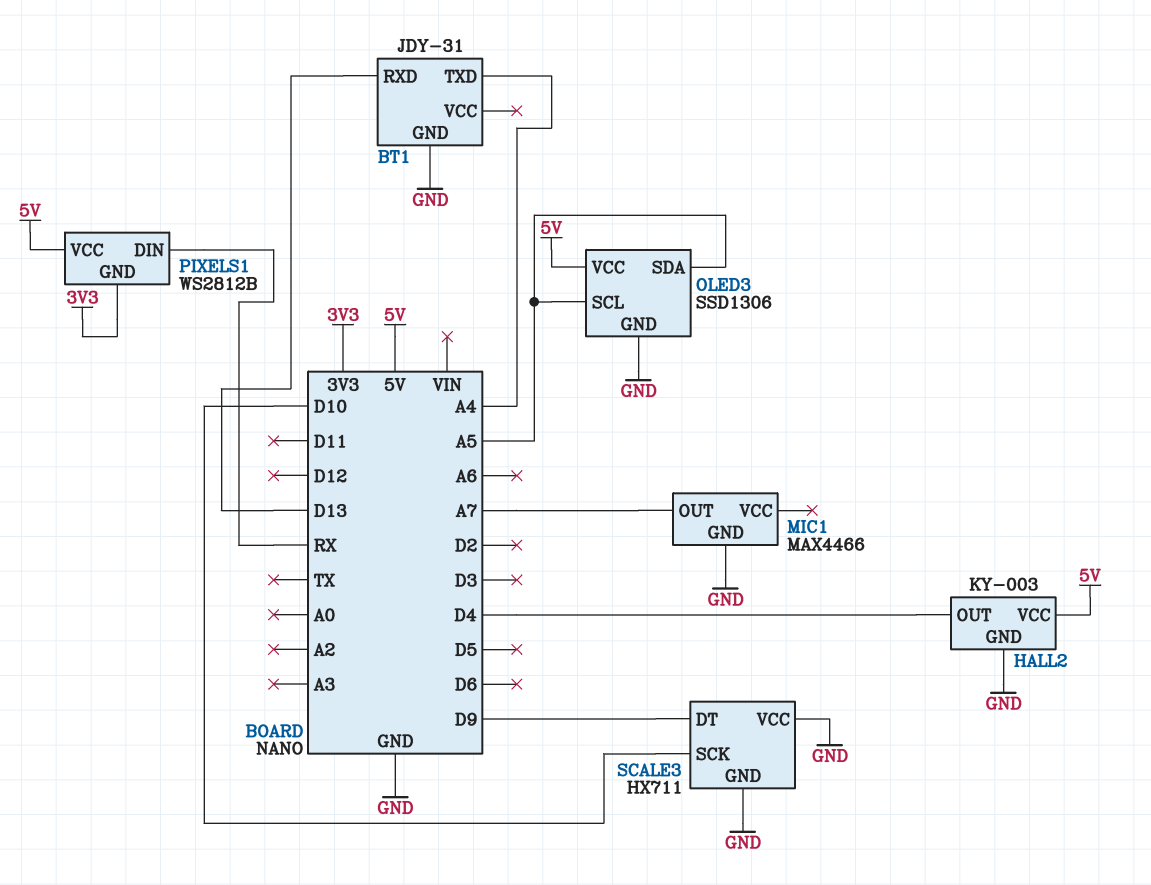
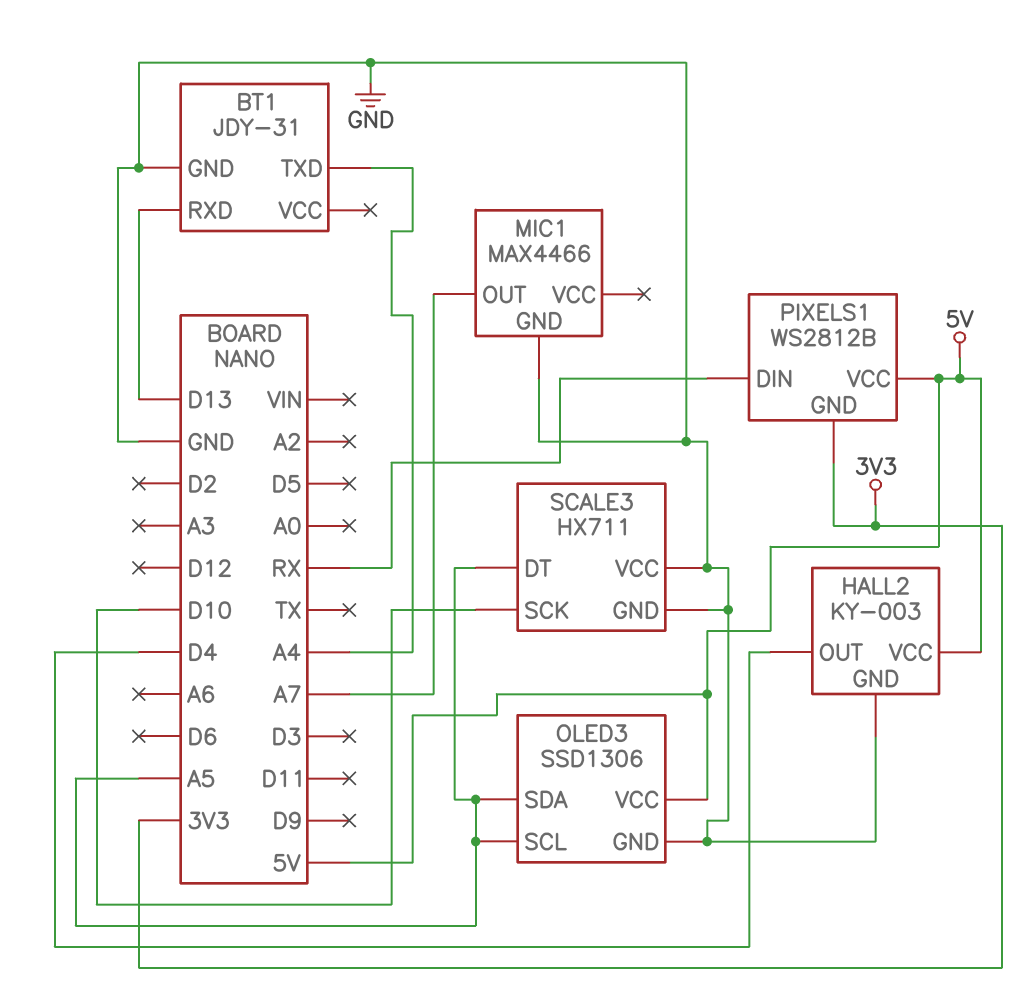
SCALE3 pin DT: D9 -> A5

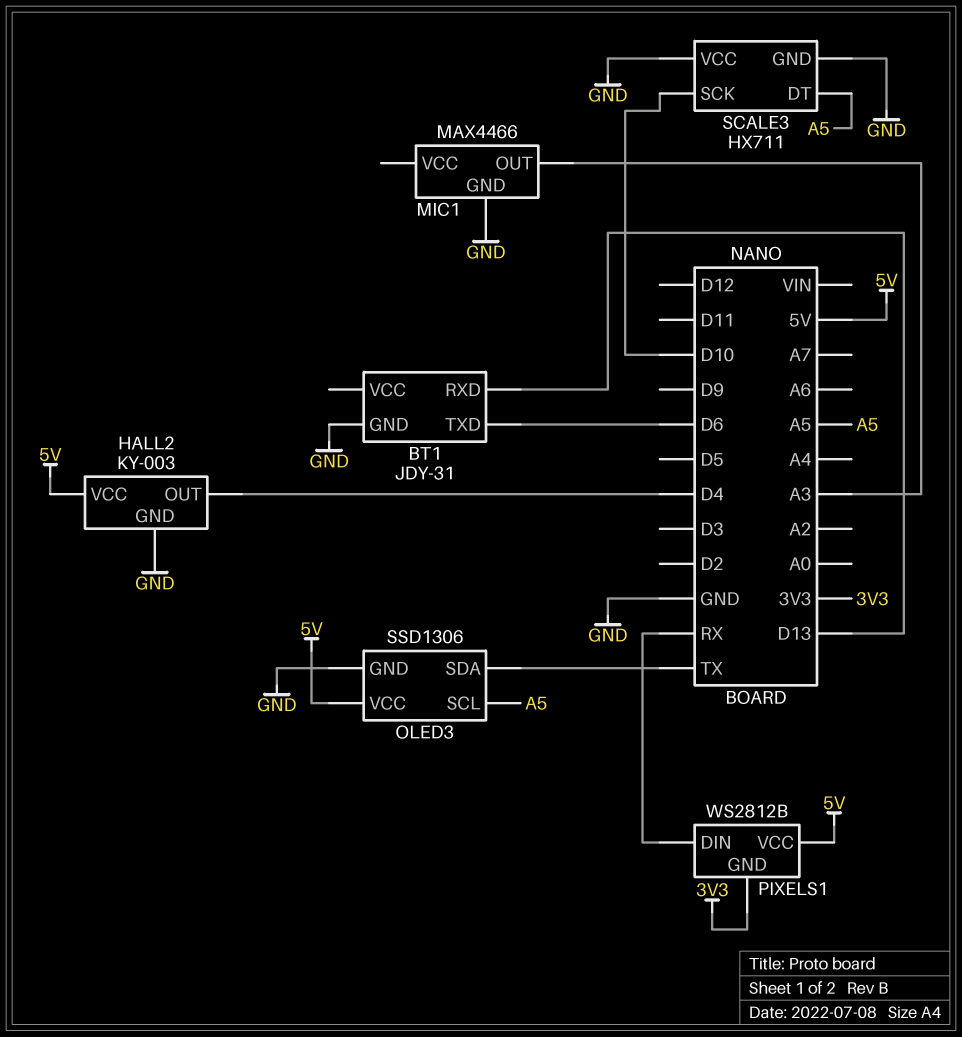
BT1 pin TXD: A4 -> D6
MIC1 pin OUT: A7 -> A3
OLED3 pin SDA: A5 -> TX

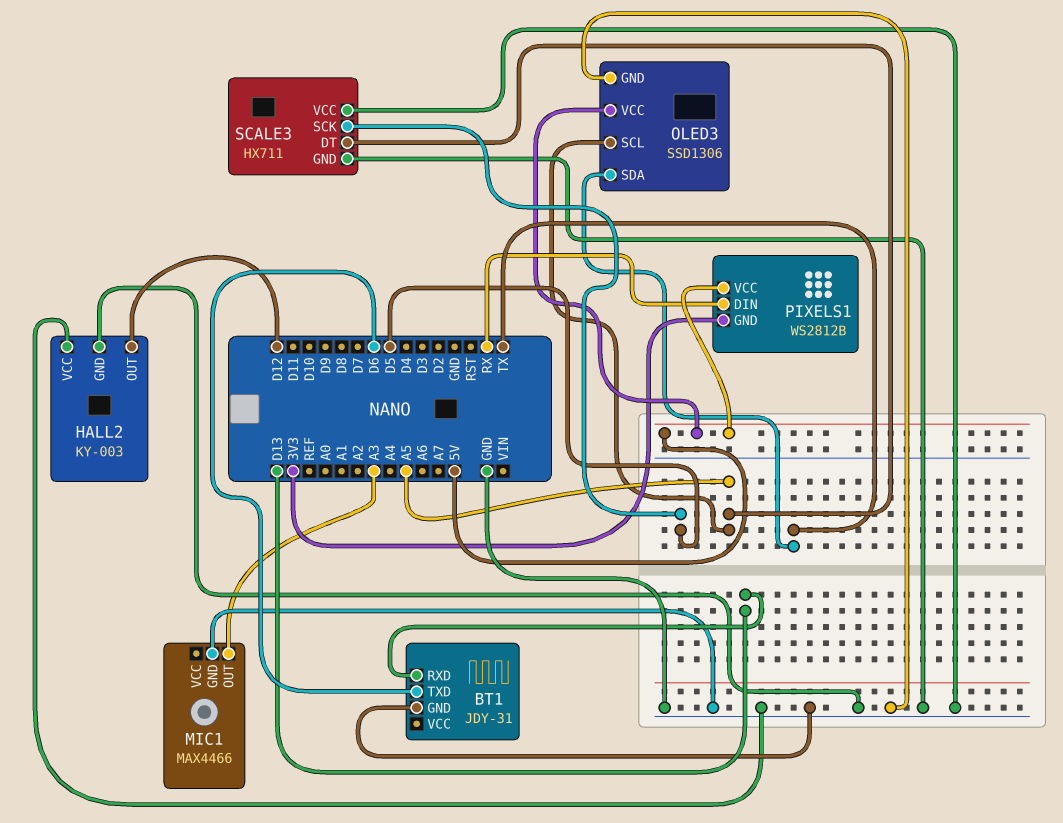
HALL2 pin OUT: D4 -> D12
HALL2 pin VCC: 5V -> GND
SCALE3 pin SCK: D10 -> D5

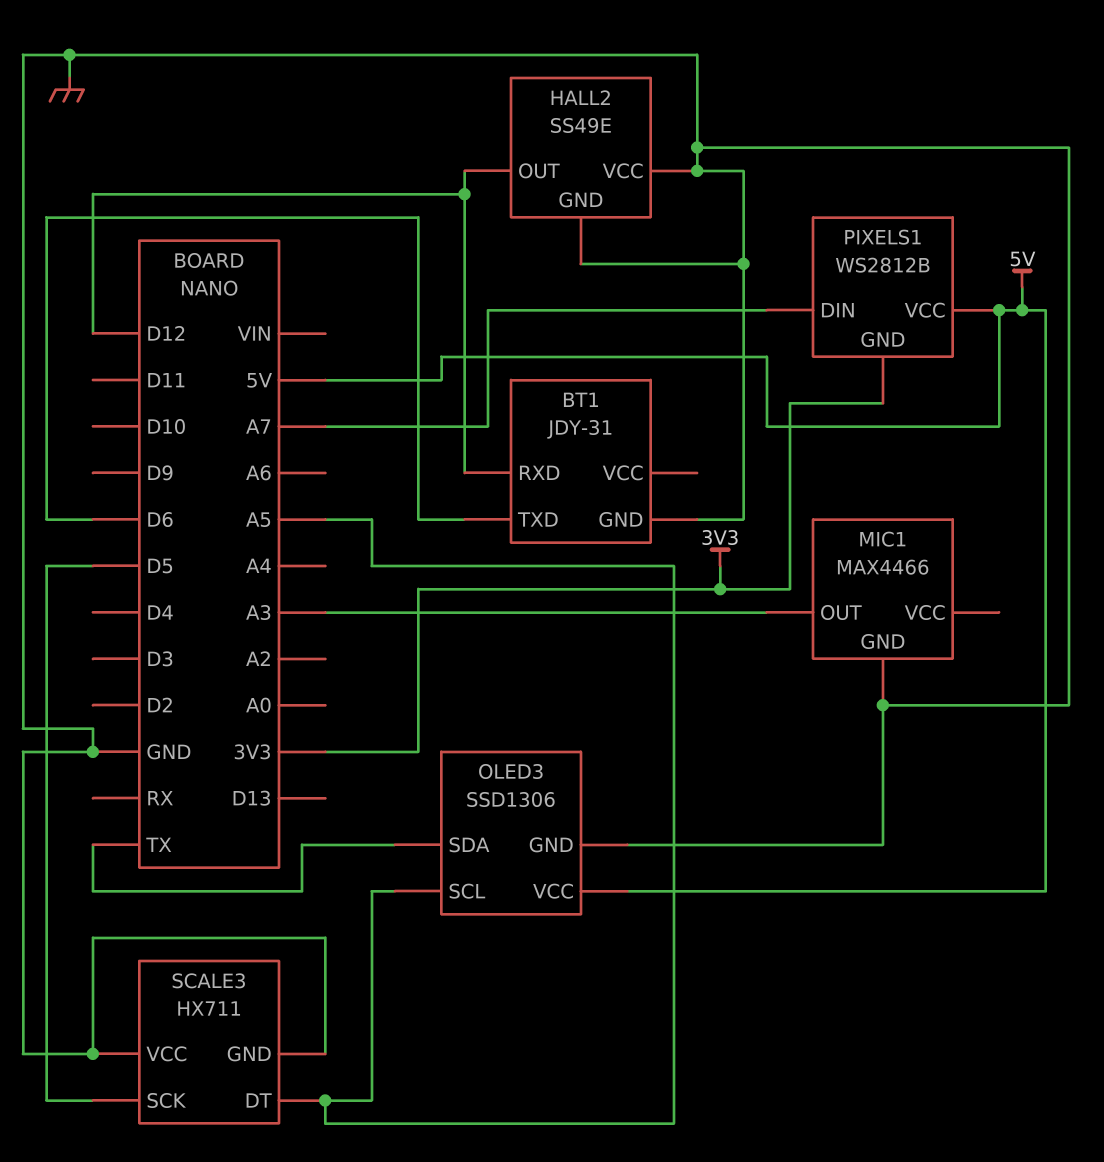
BT1 pin RXD: D13 -> D12
HALL2: KY-003 -> SS49E
PIXELS1 pin DIN: RX -> A7

